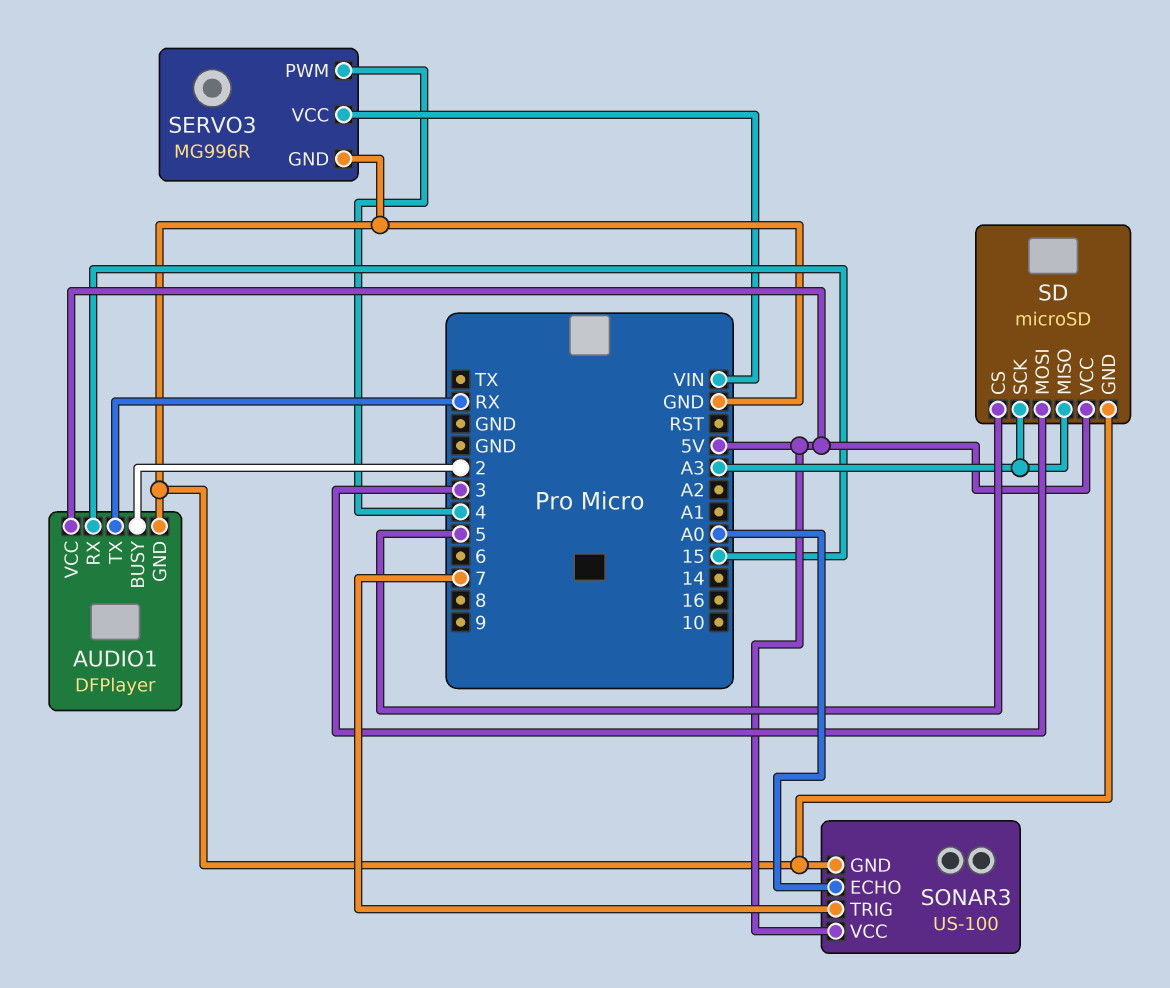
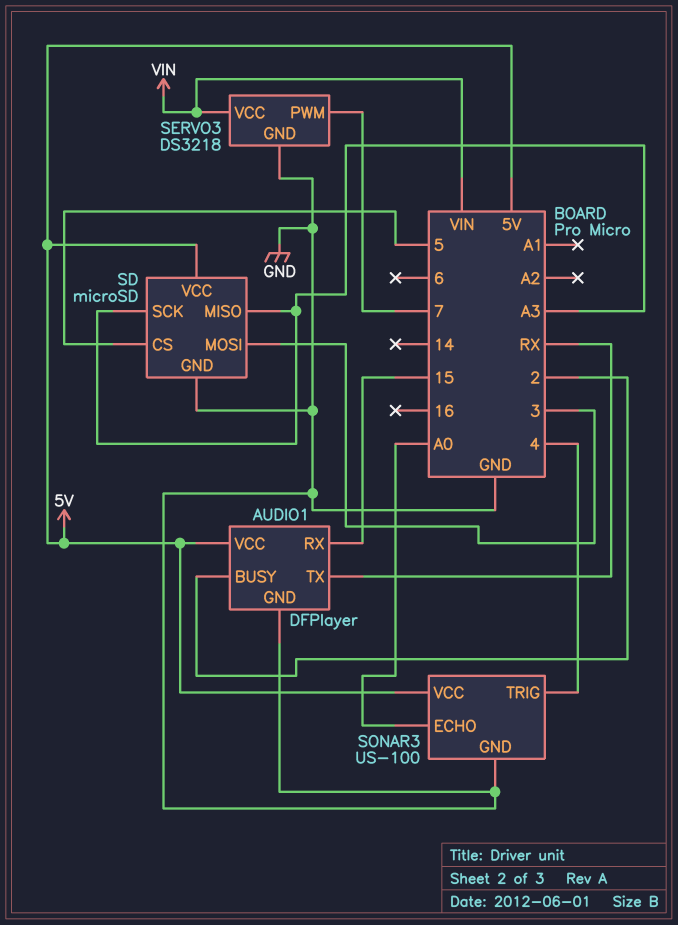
SERVO3: MG996R -> DS3218
SERVO3 pin PWM: 4 -> 7
SONAR3 pin TRIG: 7 -> 4

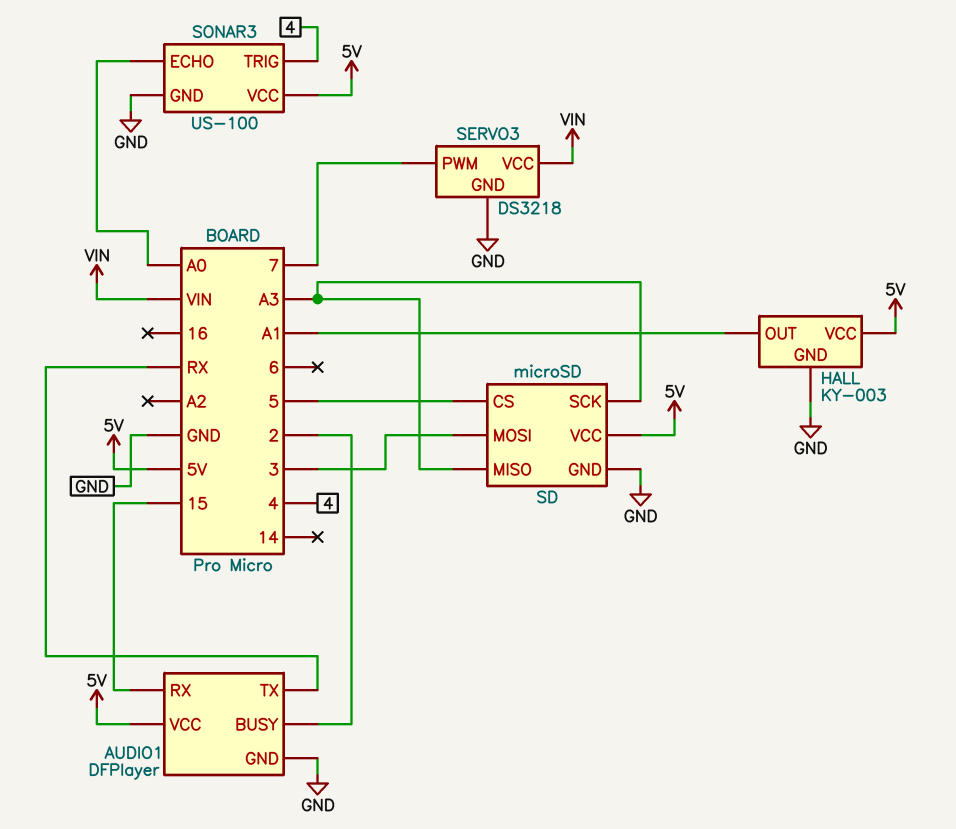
HALL: none -> KY-003
HALL pin GND: none -> GND
HALL pin OUT: none -> A1
HALL pin VCC: none -> 5V

